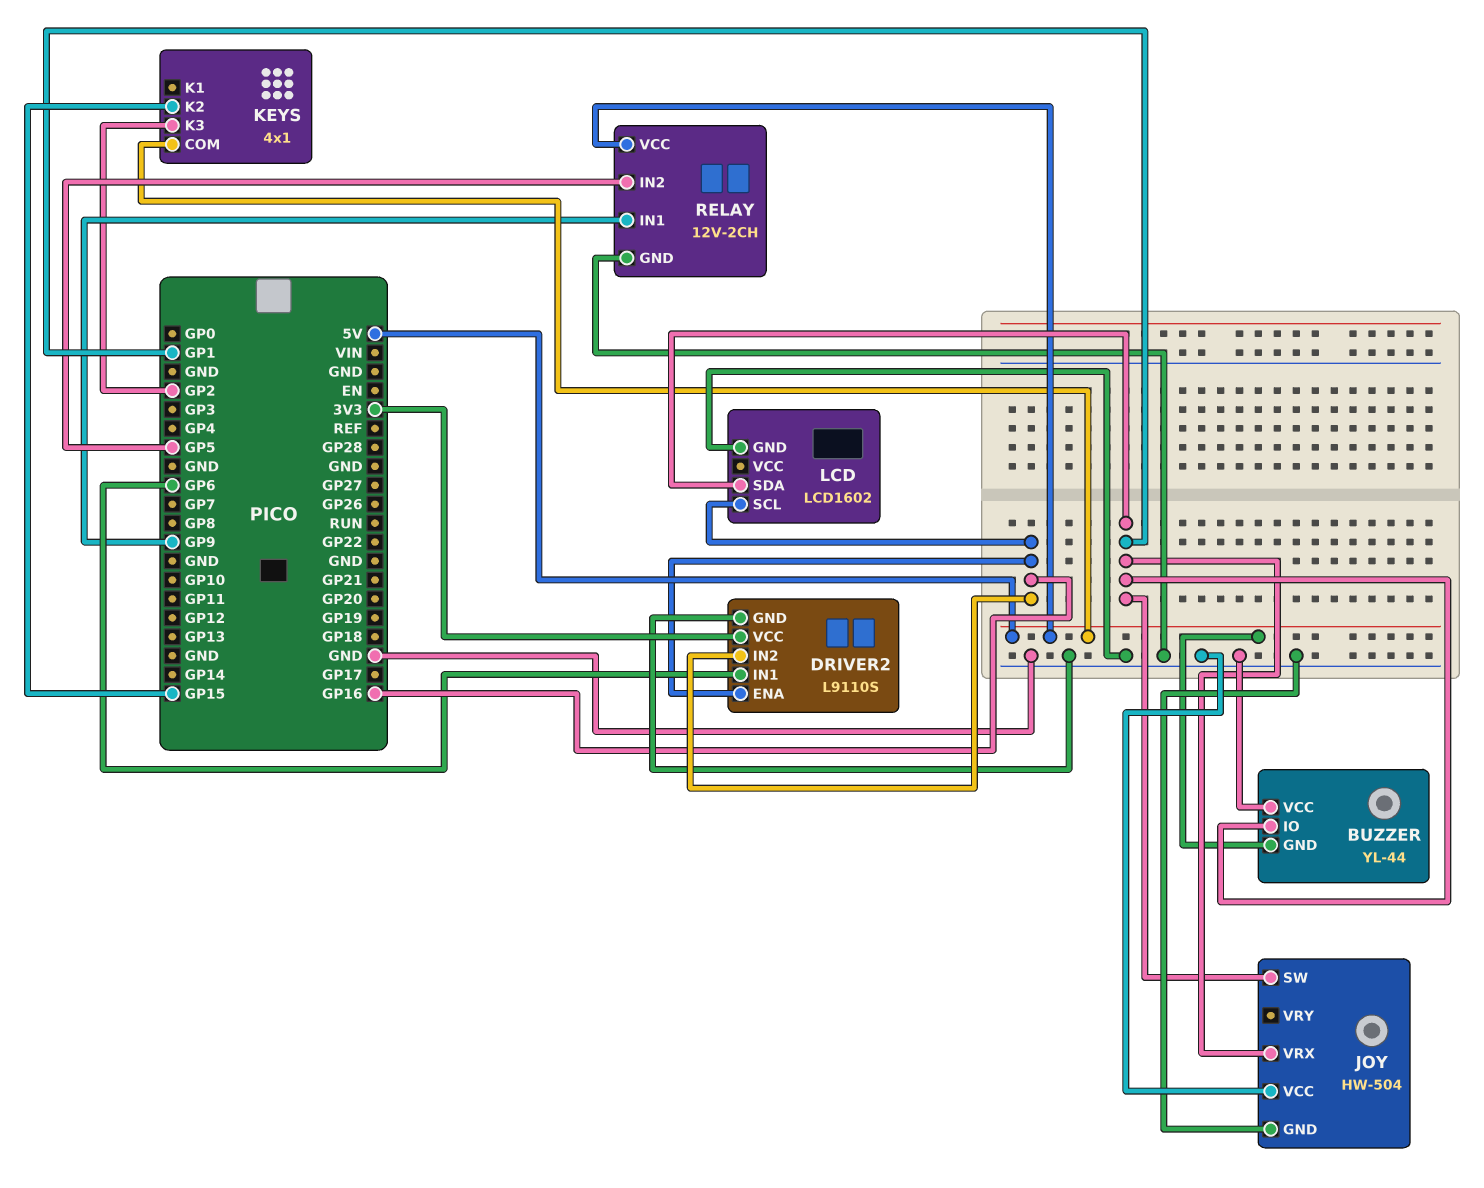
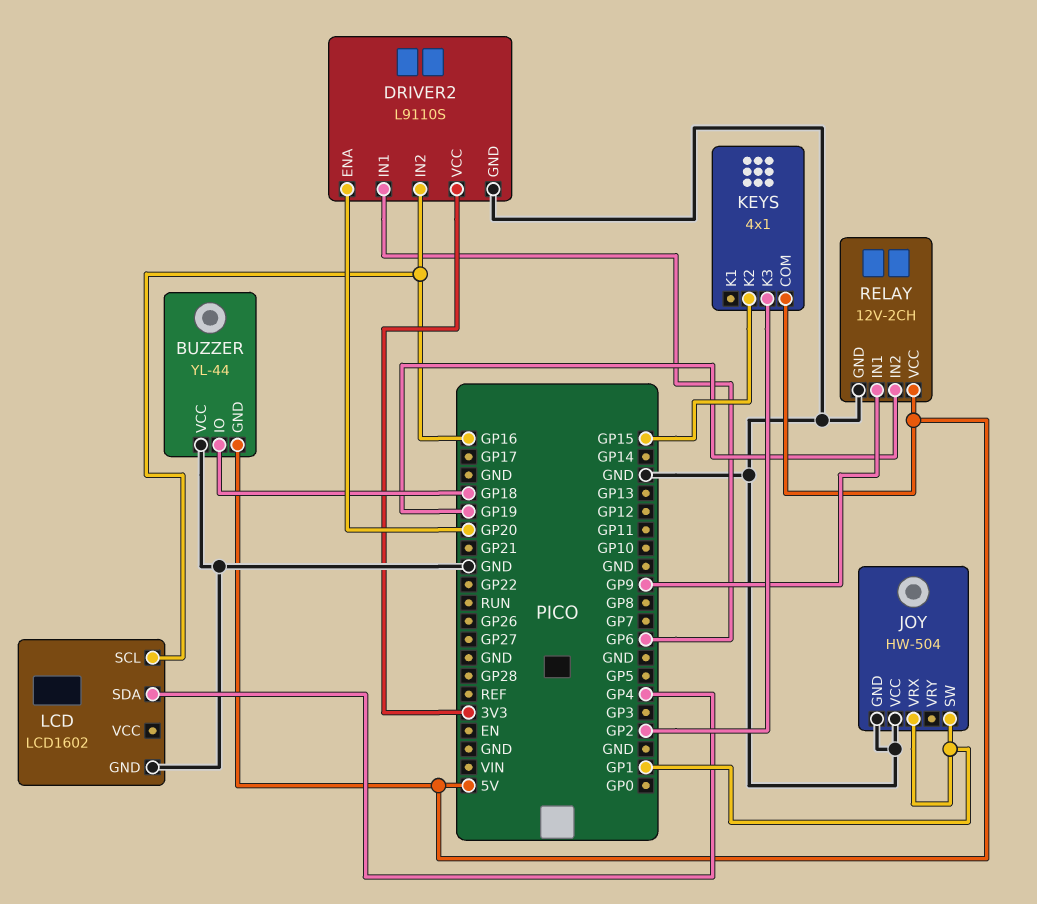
BUZZER pin IO: GP1 -> GP18
DRIVER2 pin ENA: GP16 -> GP20
LCD pin SDA: GP1 -> GP4
RELAY pin IN2: GP5 -> GP19

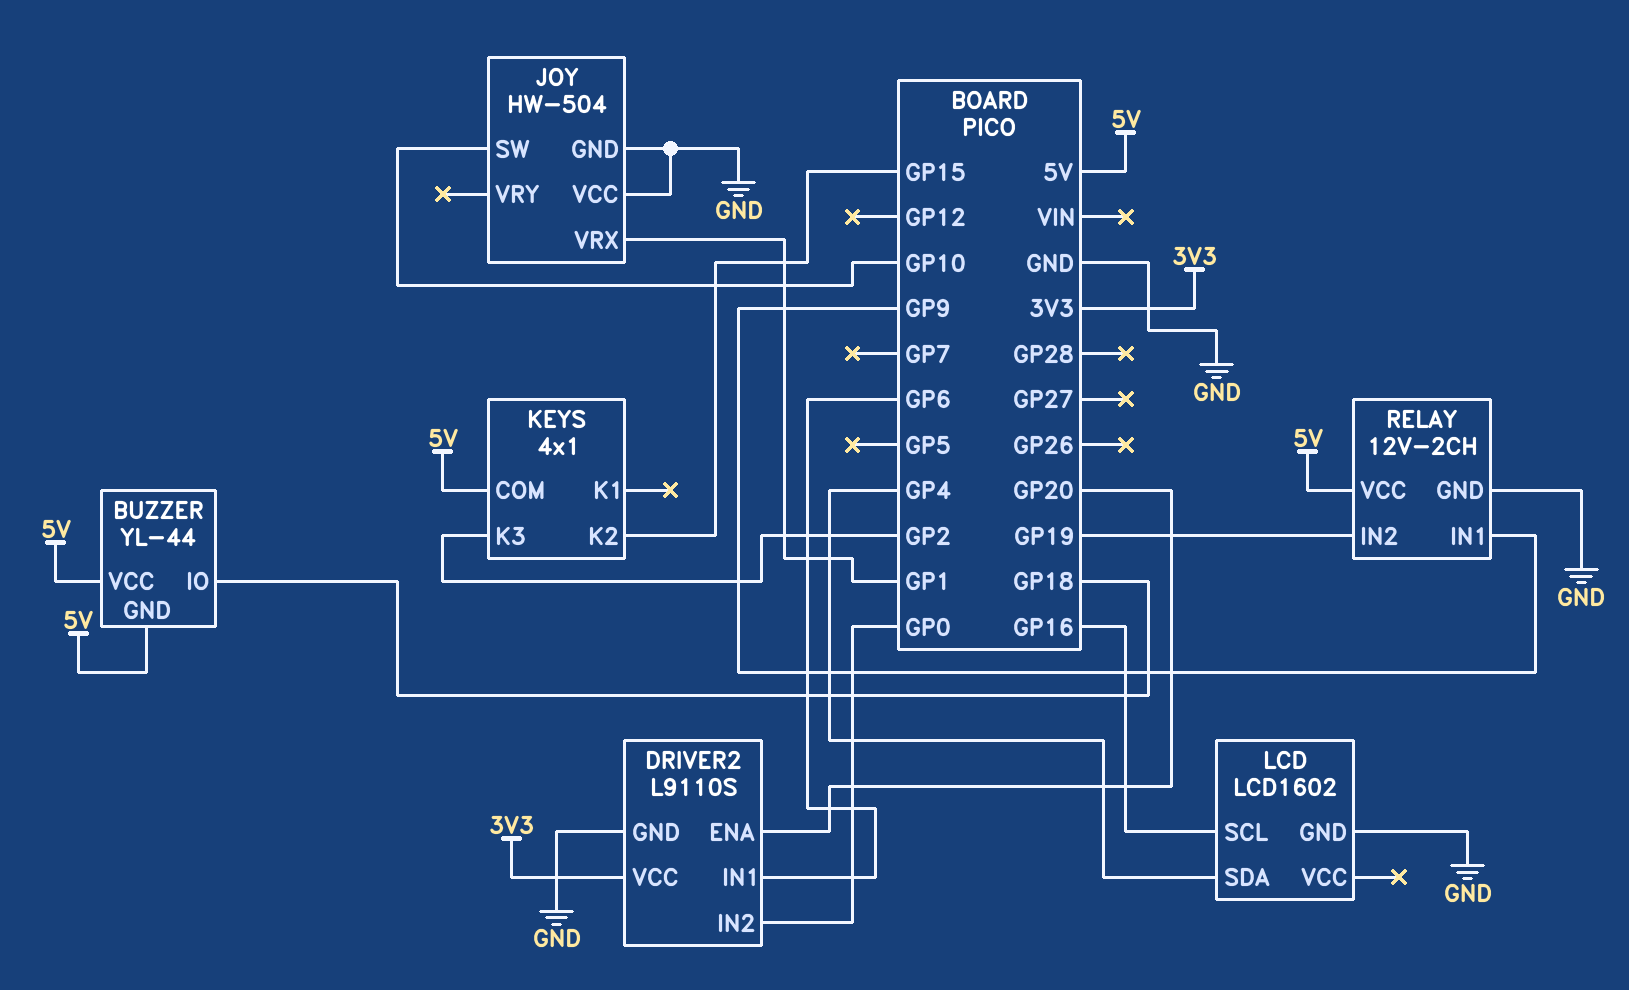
BUZZER pin VCC: GND -> 5V
DRIVER2 pin IN2: GP16 -> GP0
JOY pin SW: GP1 -> GP10

